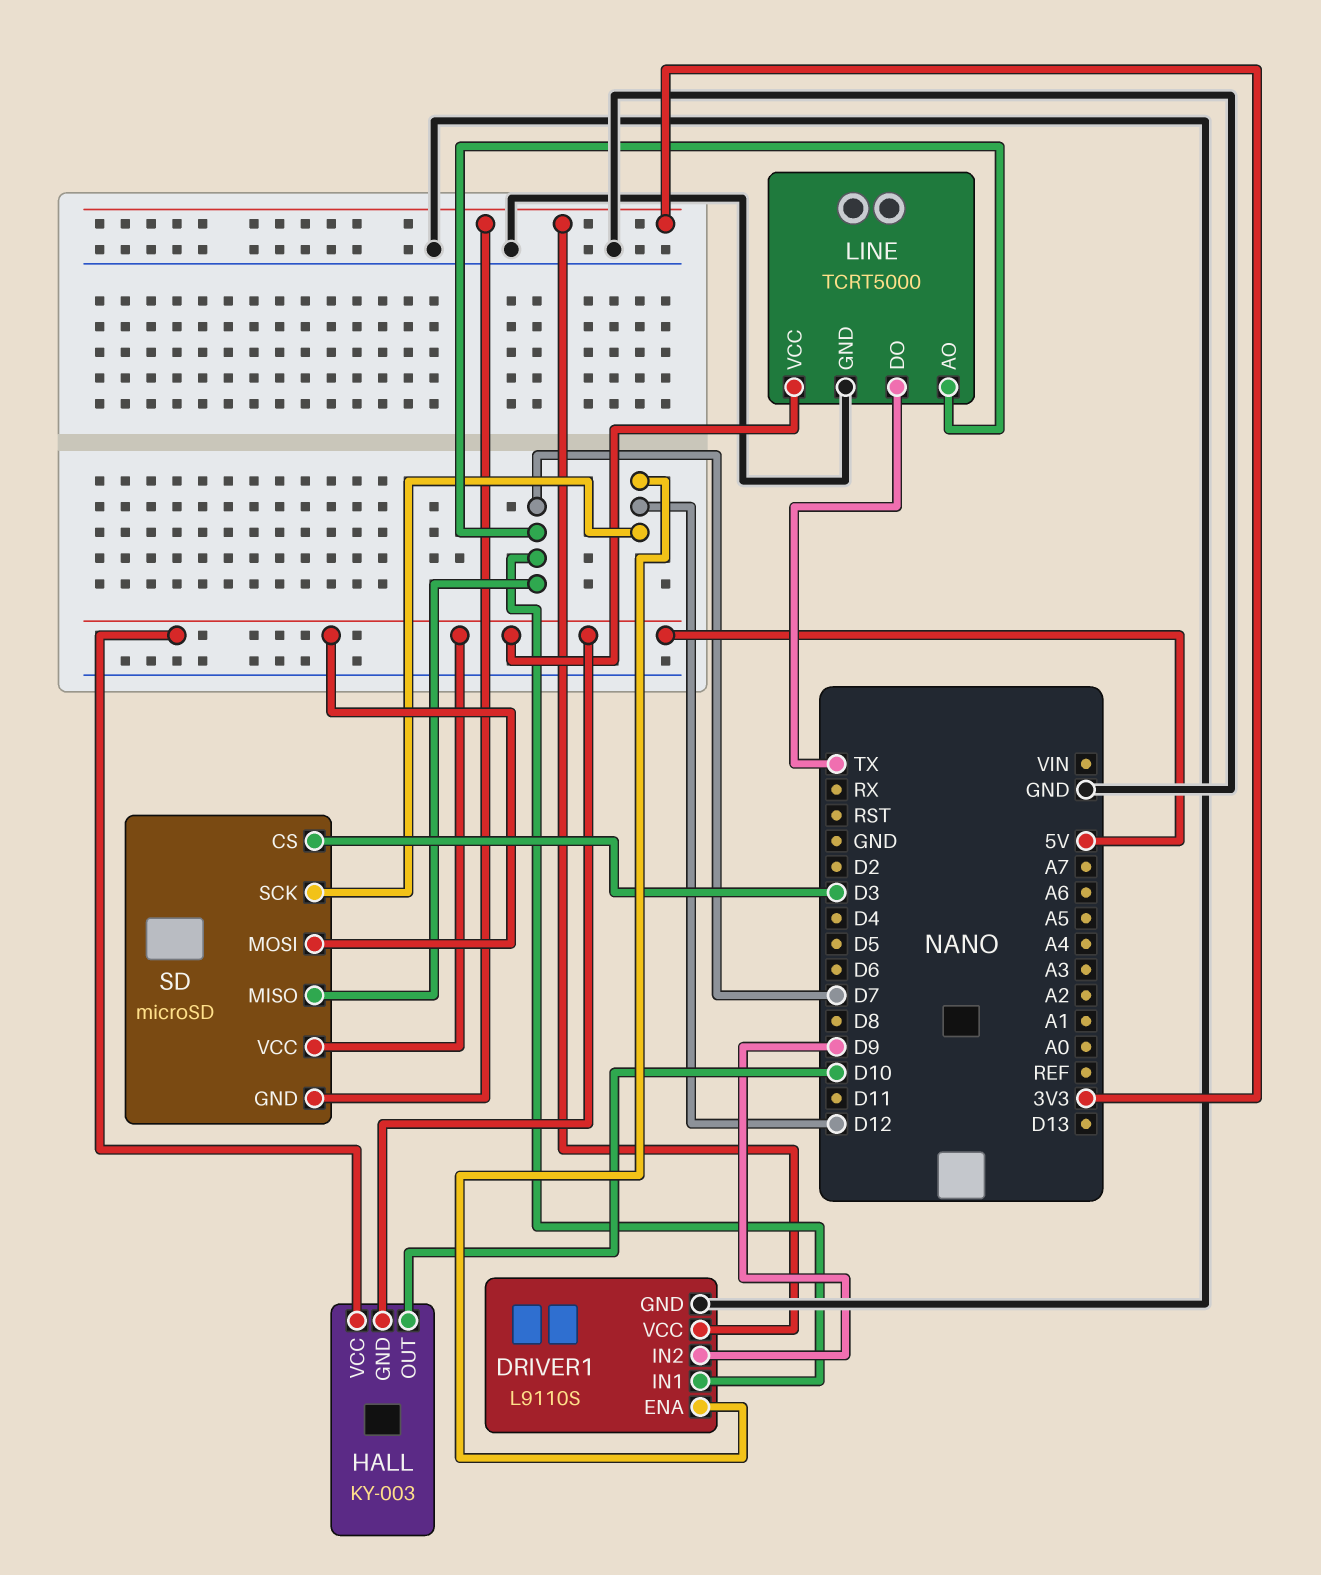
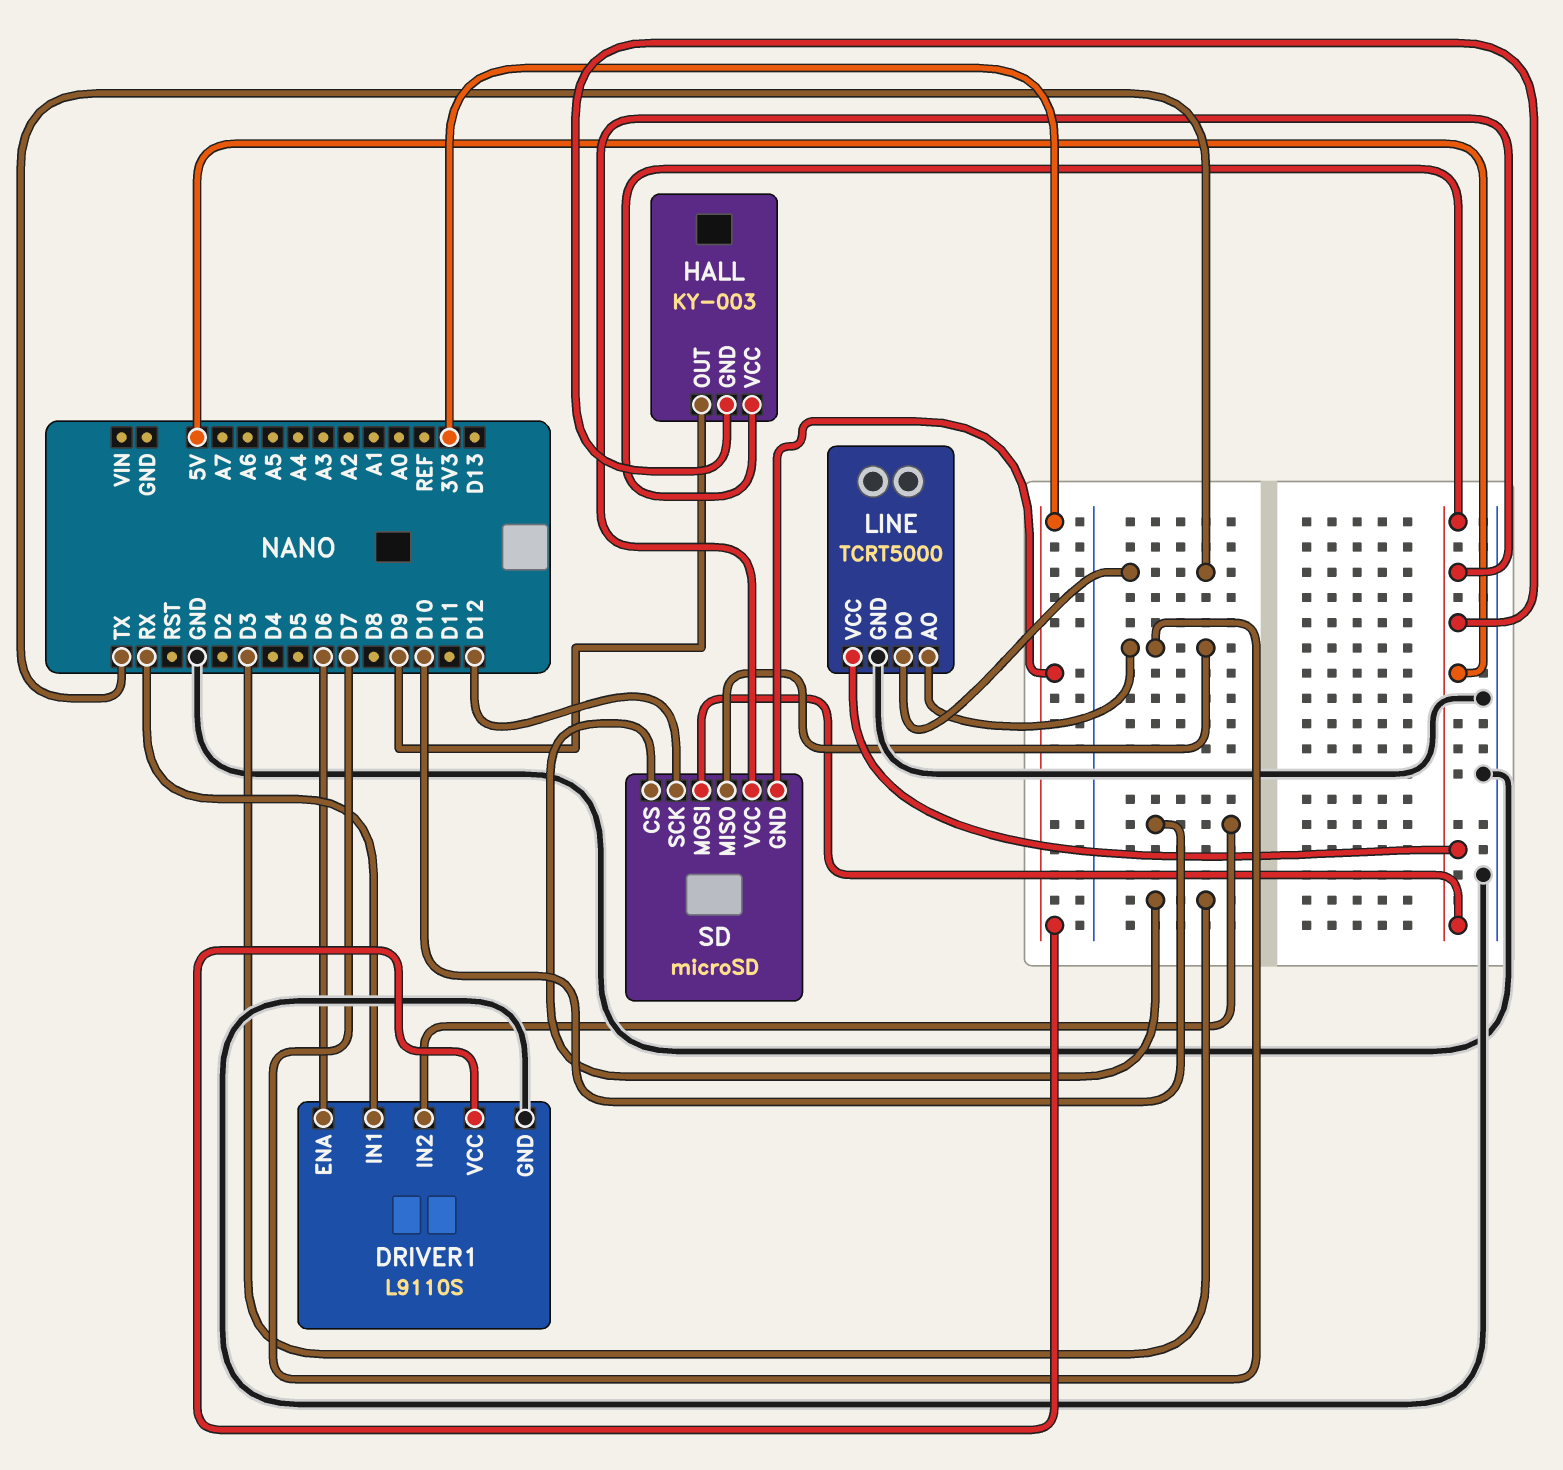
DRIVER1 pin ENA: D12 -> D6
DRIVER1 pin IN1: D7 -> RX
DRIVER1 pin IN2: D9 -> D10
HALL pin OUT: D10 -> D9

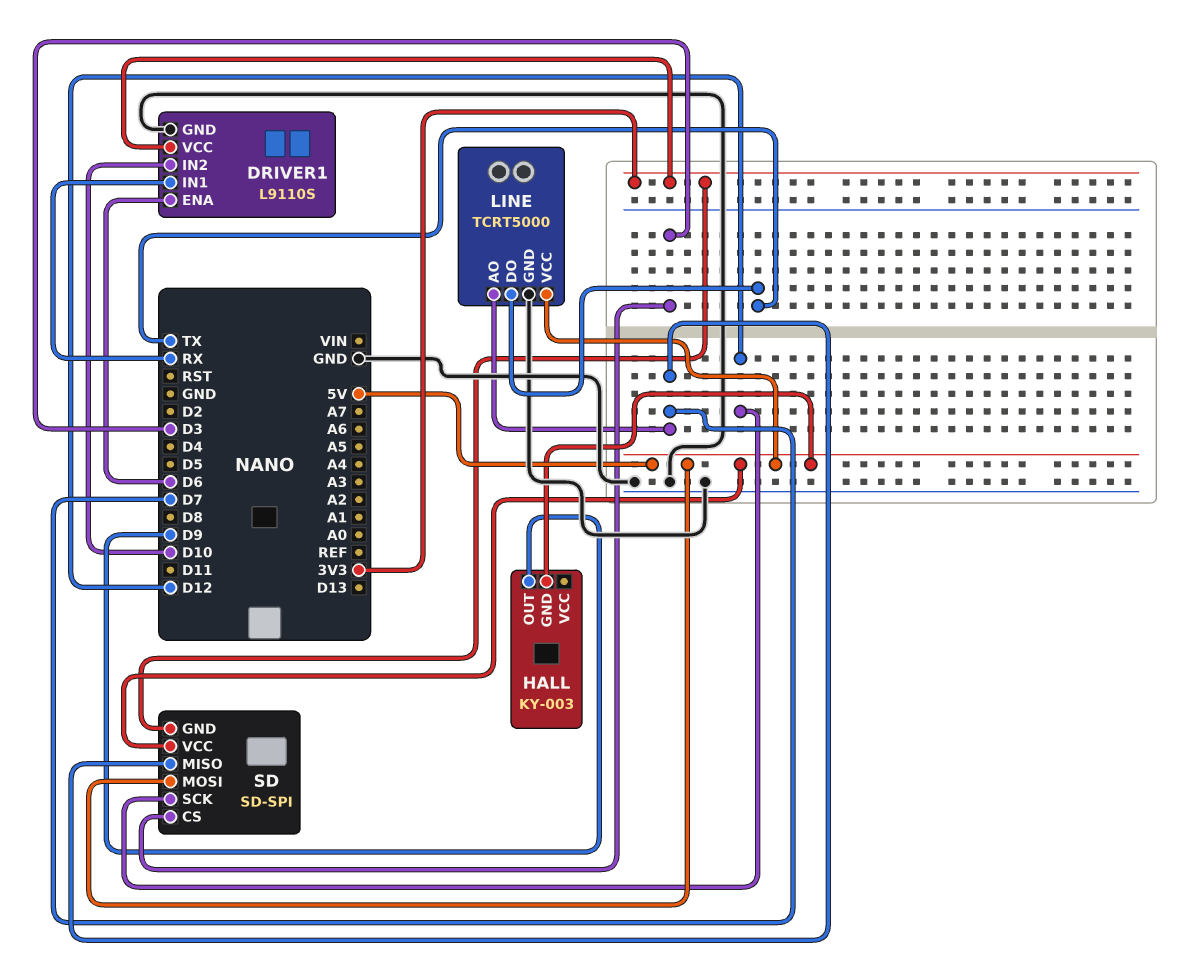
HALL pin VCC: 5V -> none
SD: microSD -> SD-SPI

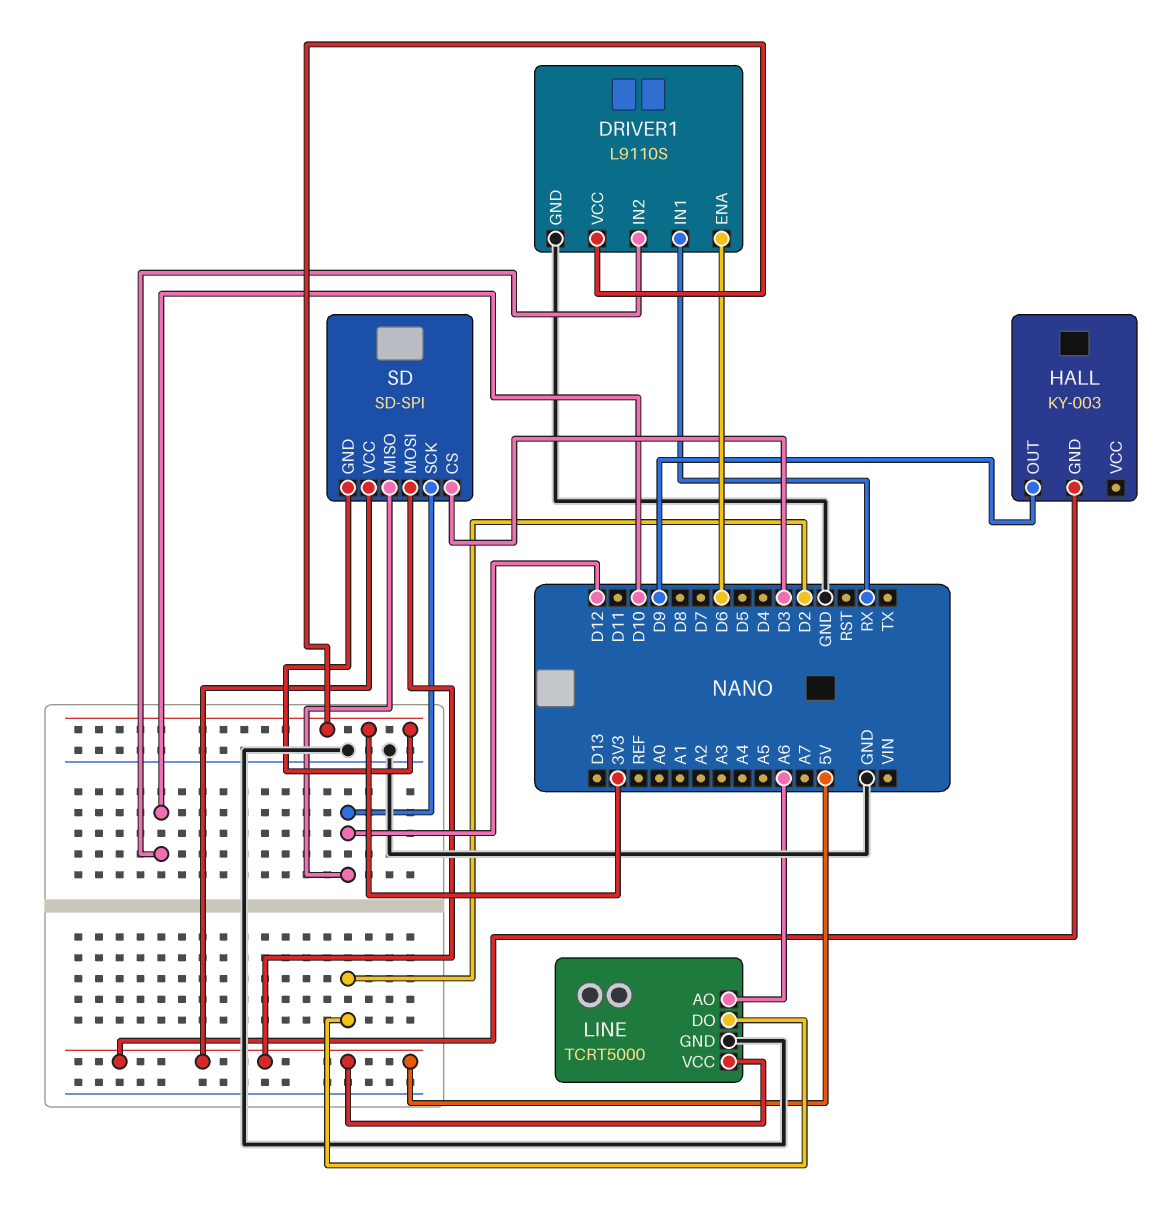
LINE pin AO: D7 -> A6
LINE pin DO: TX -> D2
SD pin MISO: D7 -> D12

